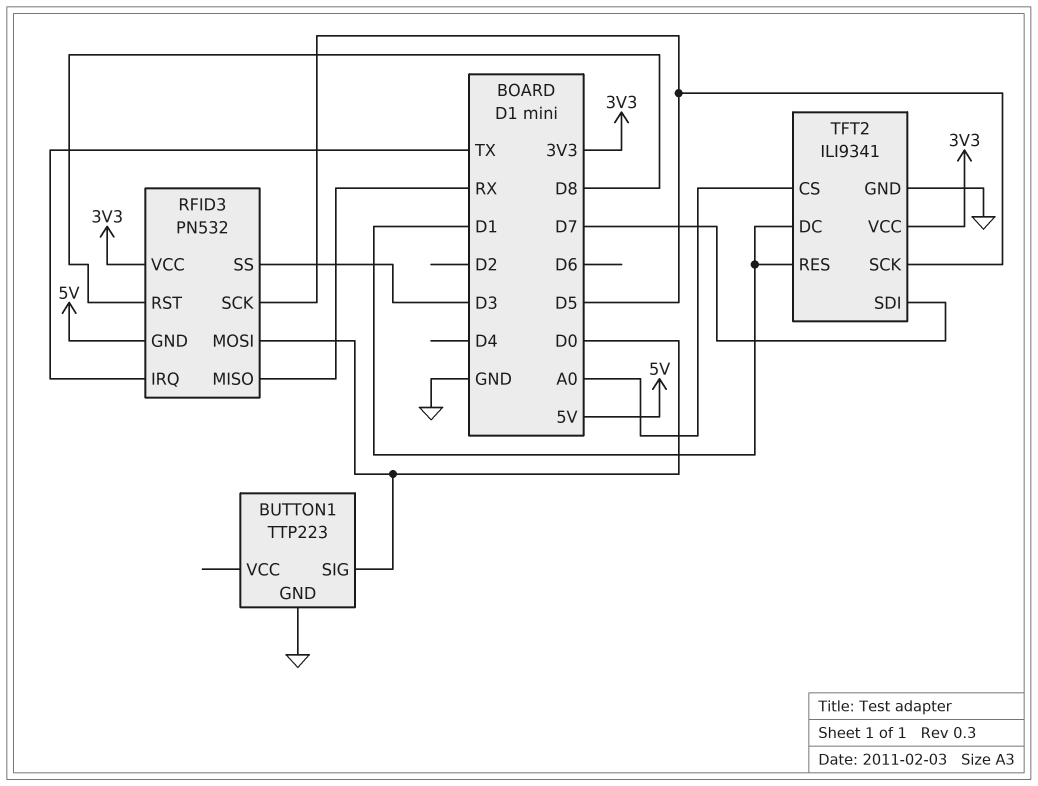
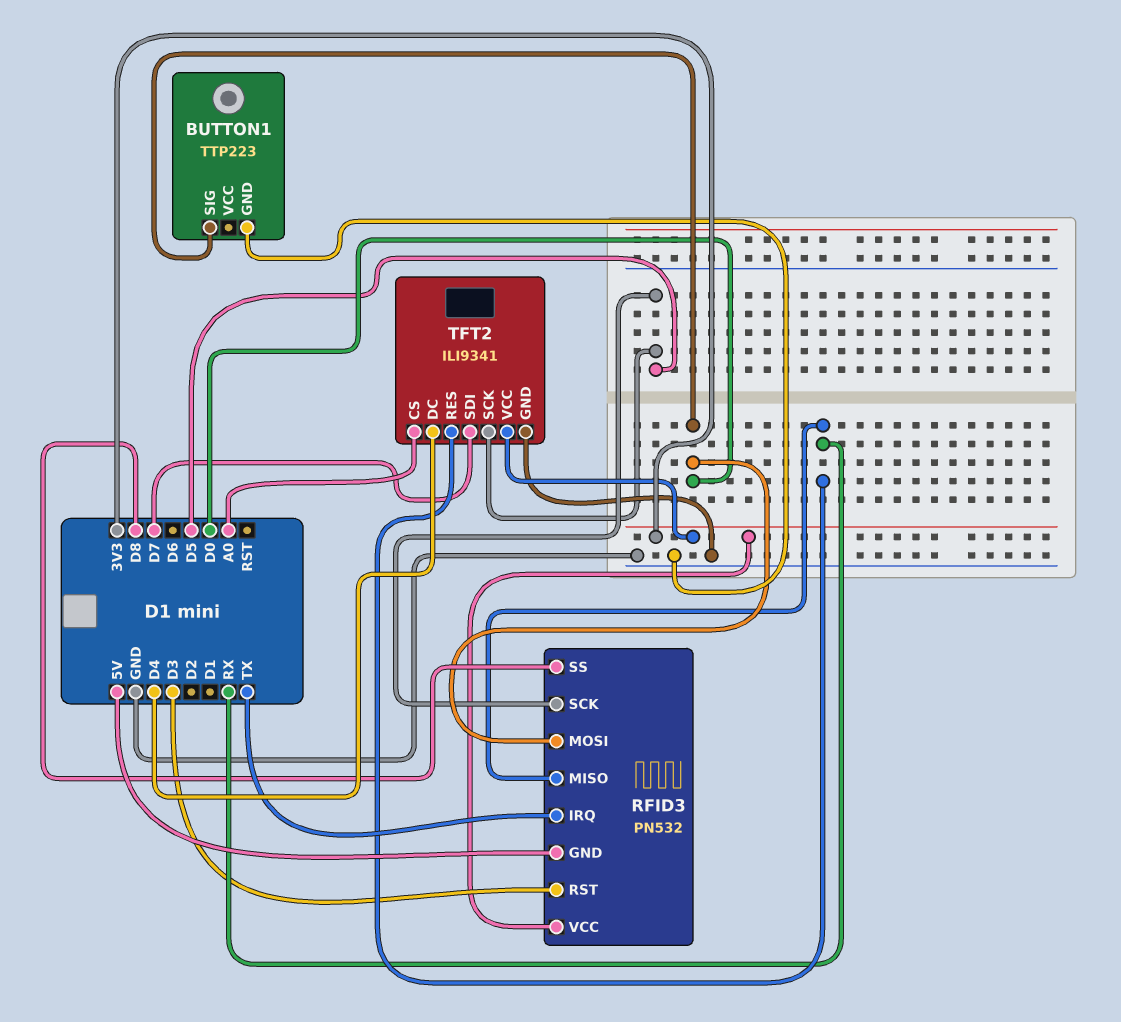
RFID3 pin RST: D8 -> D3
RFID3 pin SS: D3 -> D8
TFT2 pin DC: D1 -> D4
TFT2 pin RES: D1 -> RX

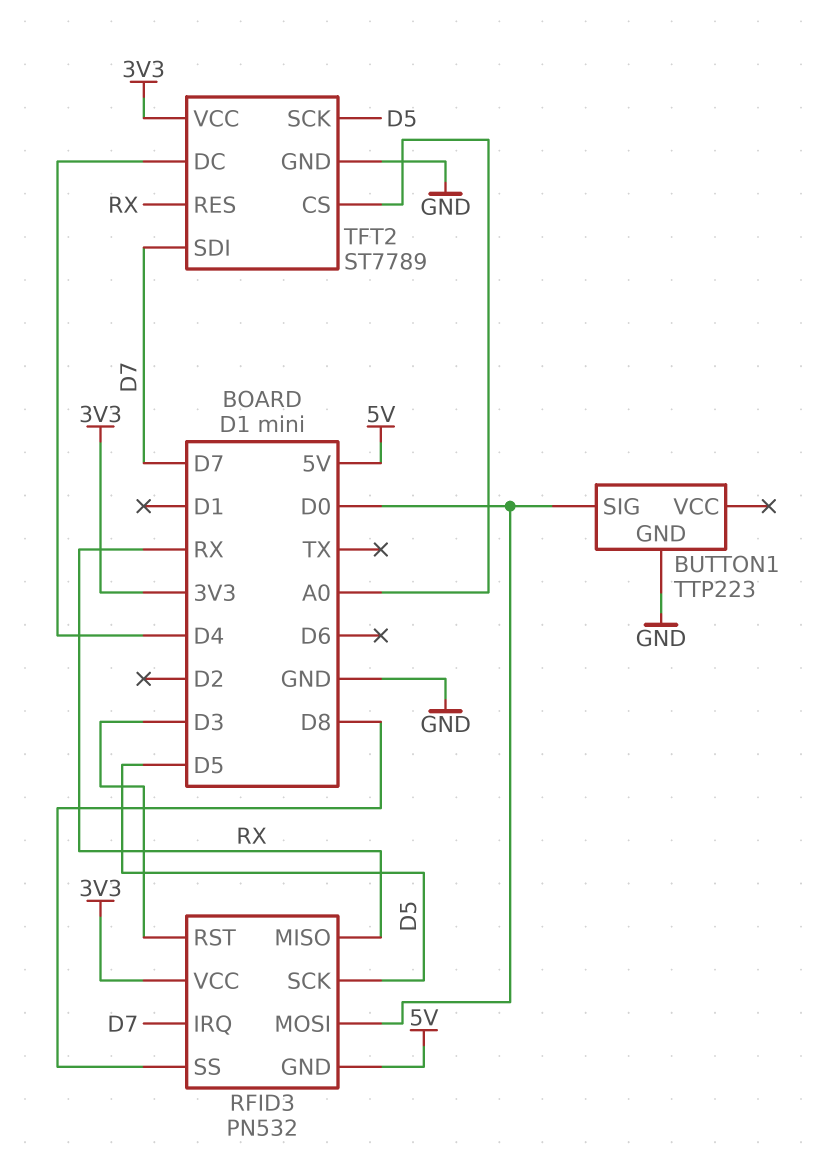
RFID3 pin IRQ: TX -> D7
TFT2: ILI9341 -> ST7789

